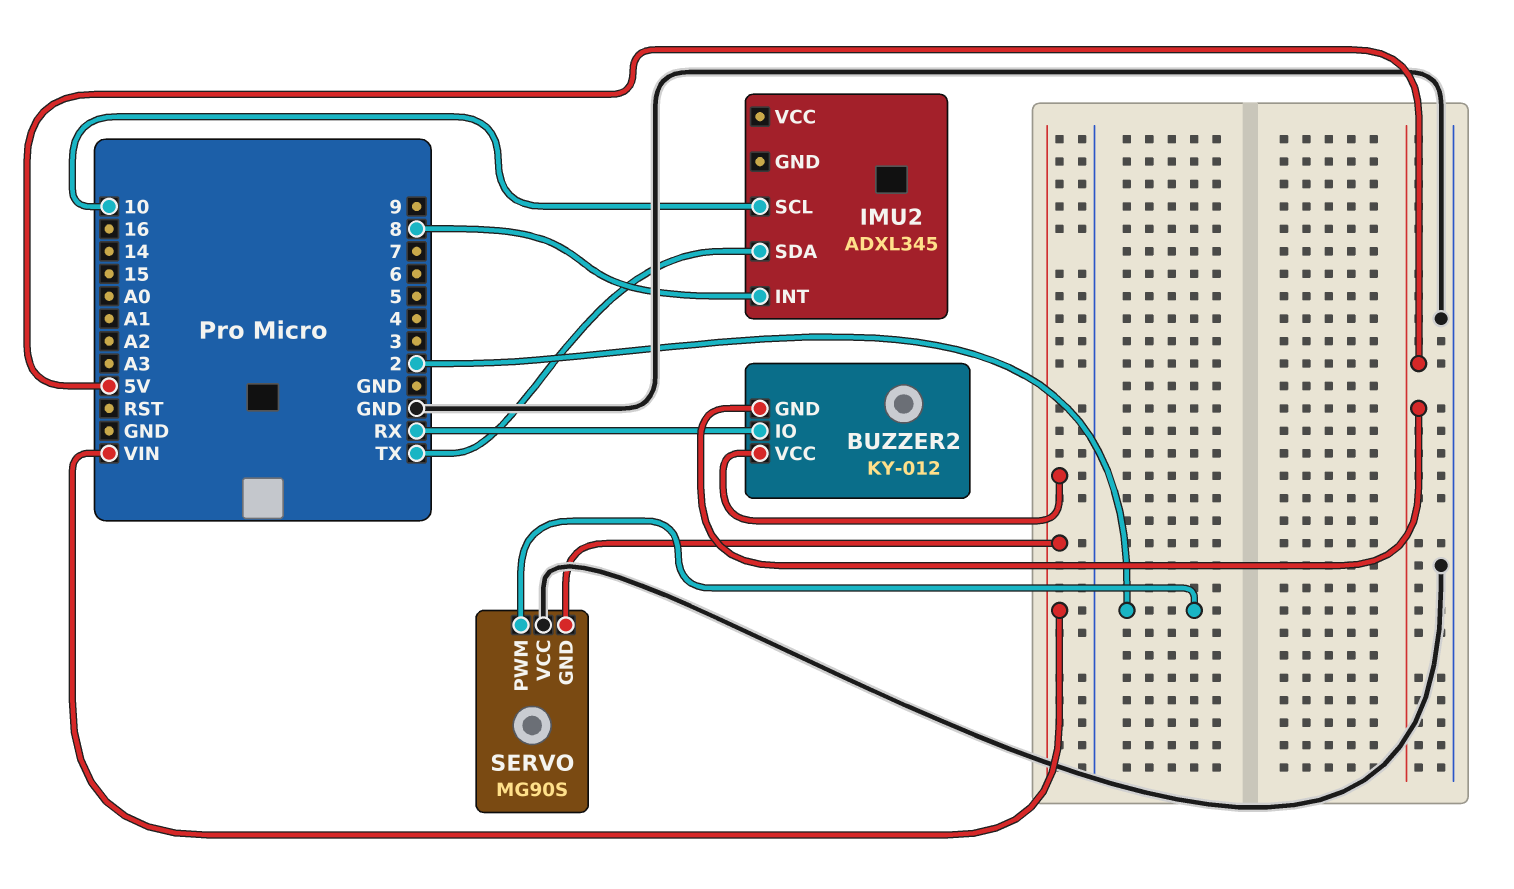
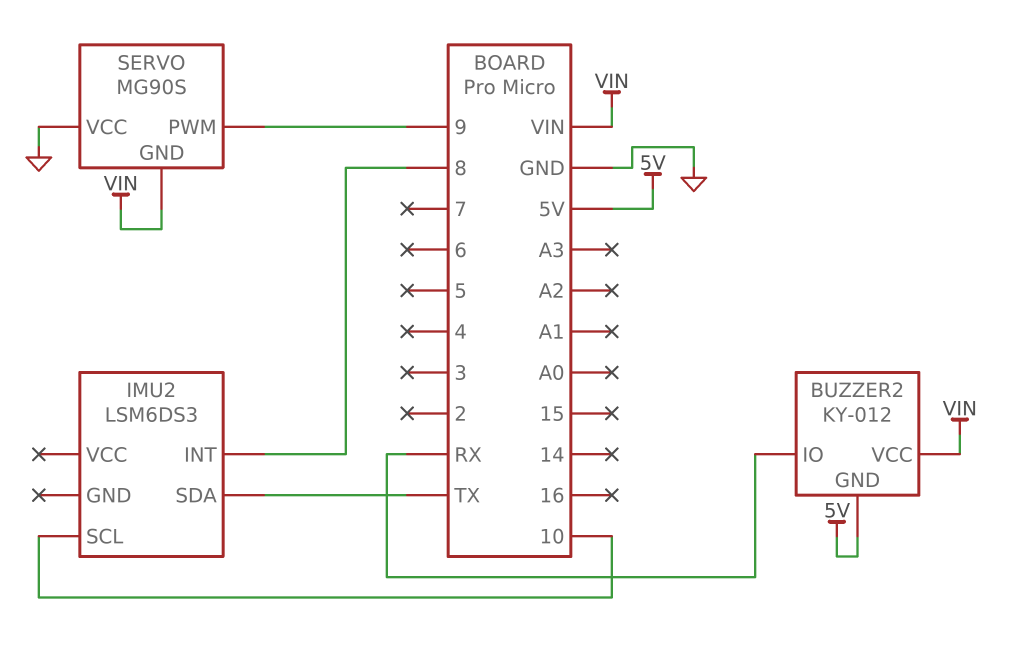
IMU2: ADXL345 -> LSM6DS3
SERVO pin PWM: 2 -> 9

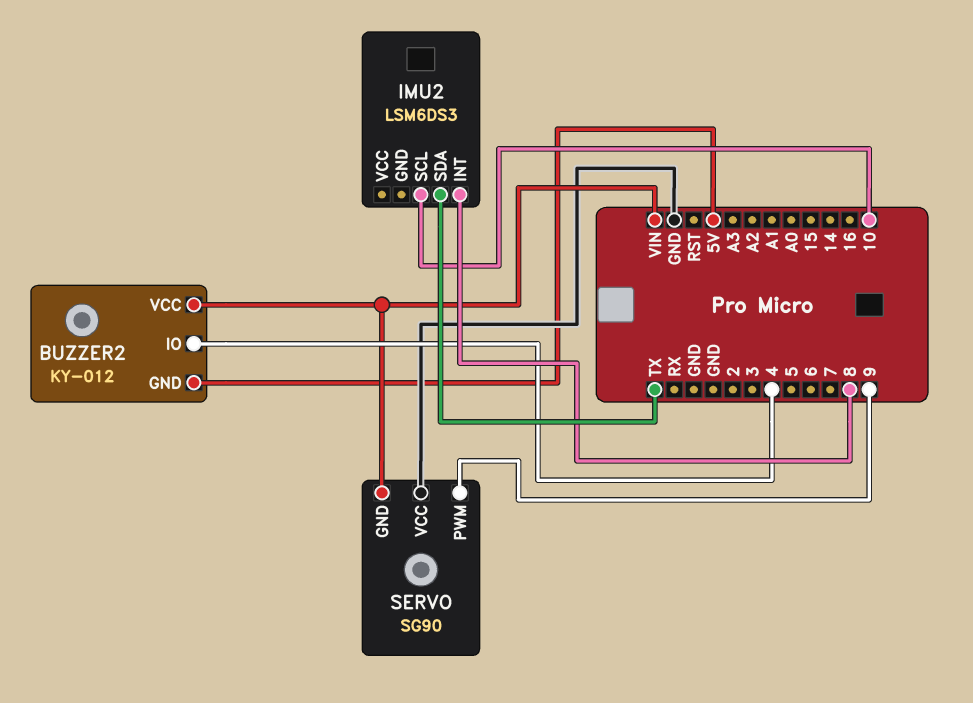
BUZZER2 pin IO: RX -> 4
SERVO: MG90S -> SG90

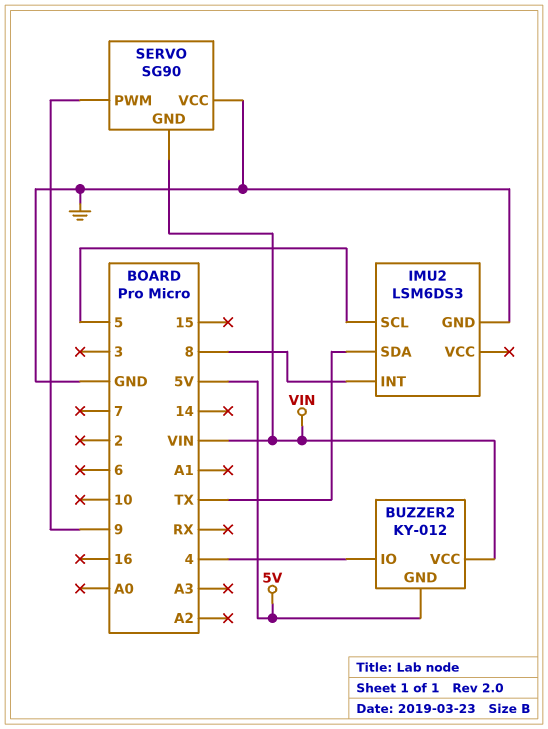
IMU2 pin GND: none -> GND
IMU2 pin SCL: 10 -> 5

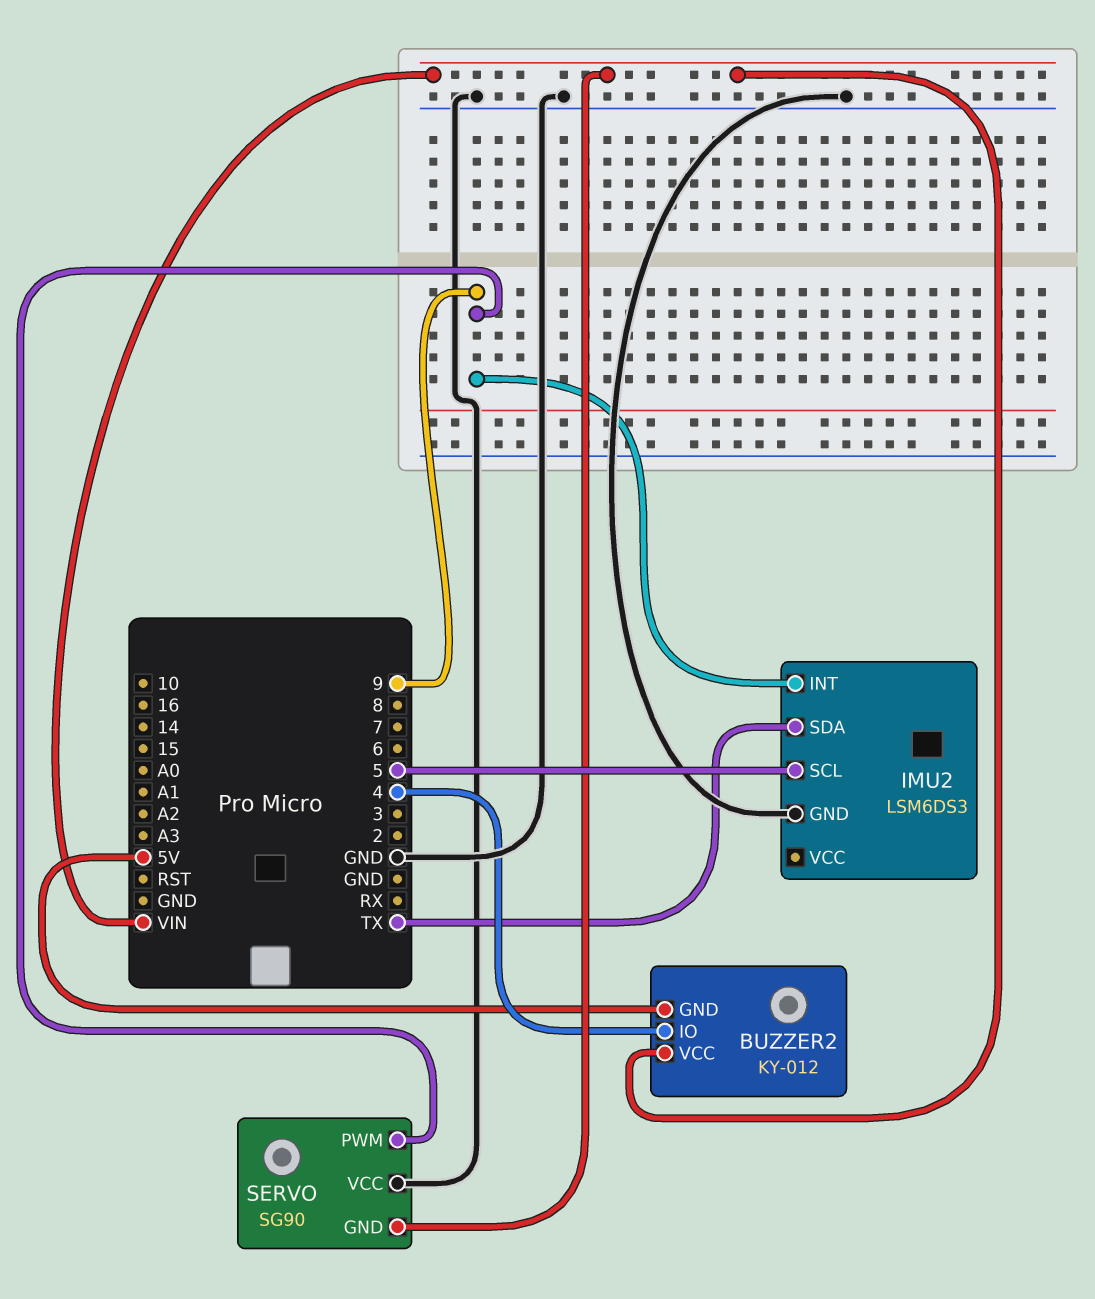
IMU2 pin INT: 8 -> 9

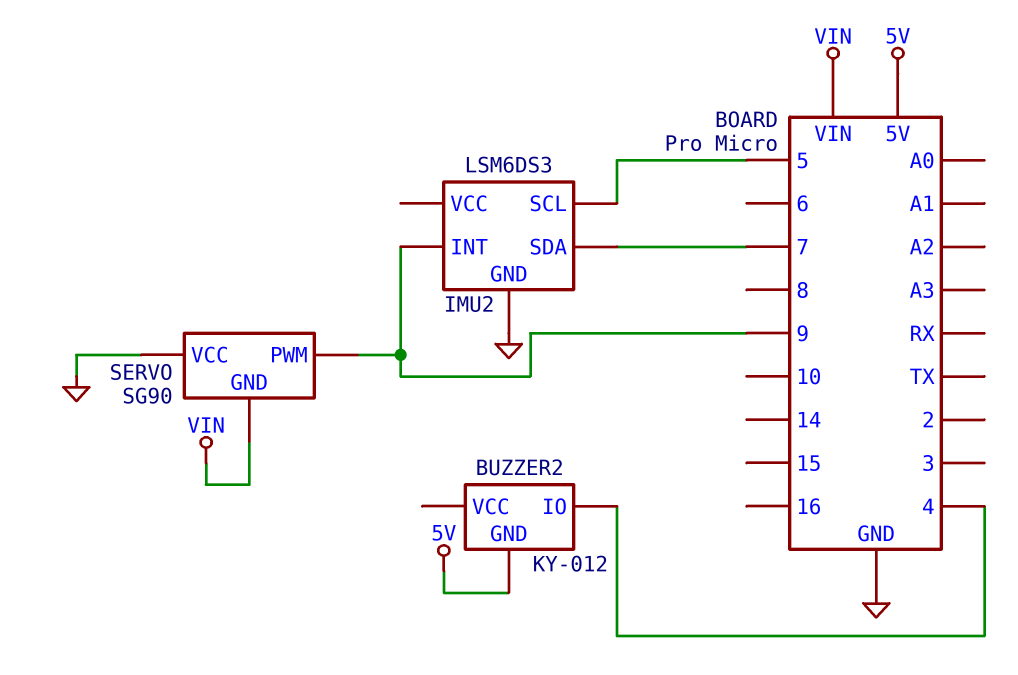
BUZZER2 pin VCC: VIN -> none
IMU2 pin SDA: TX -> 7

